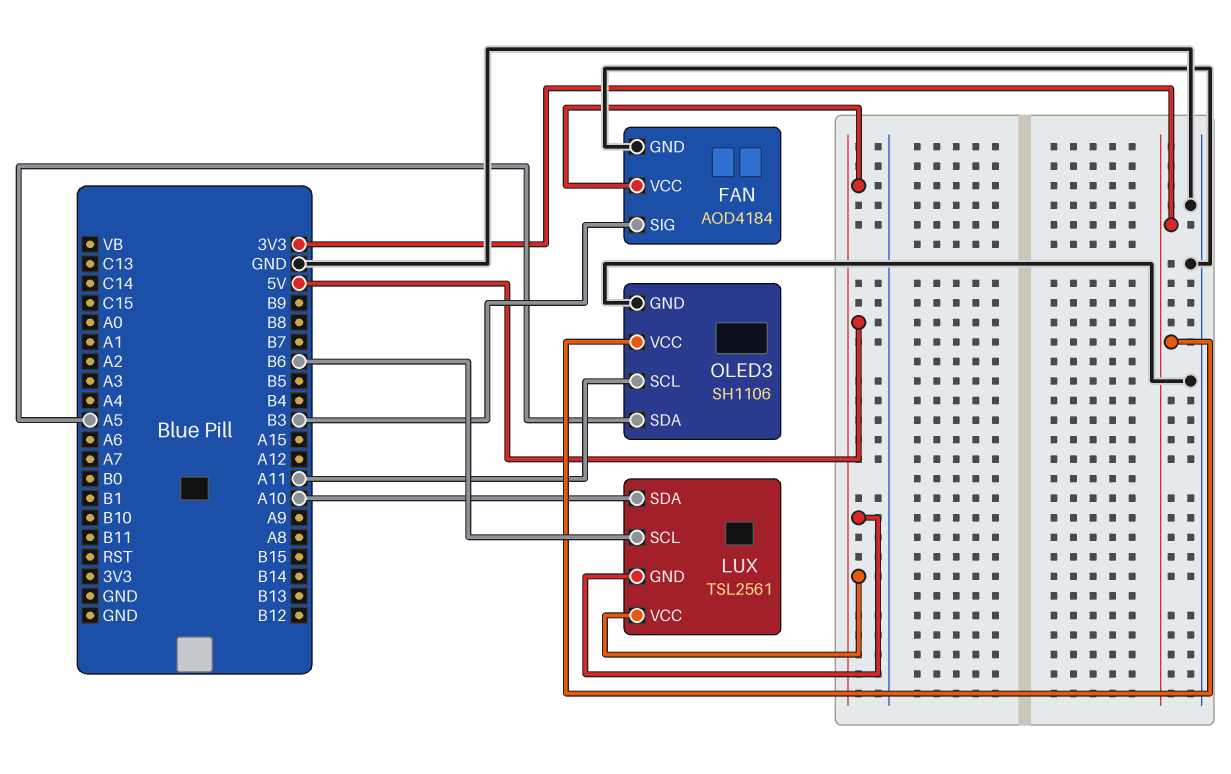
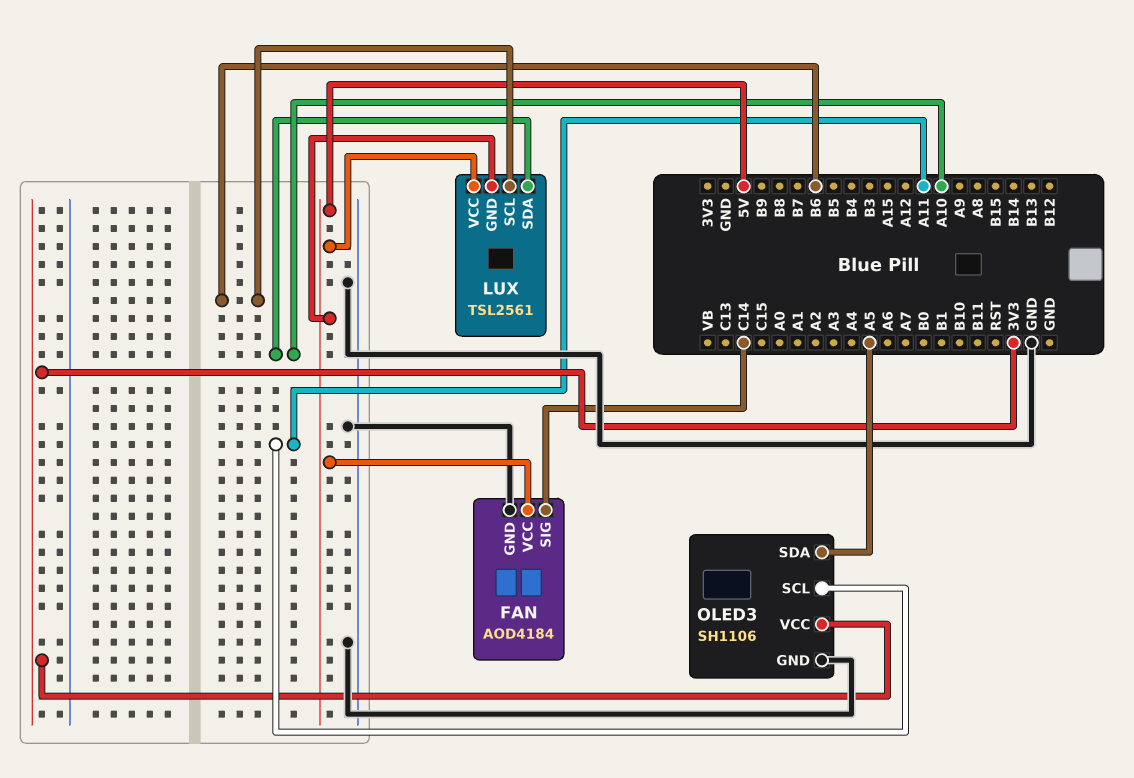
FAN pin SIG: B3 -> C14

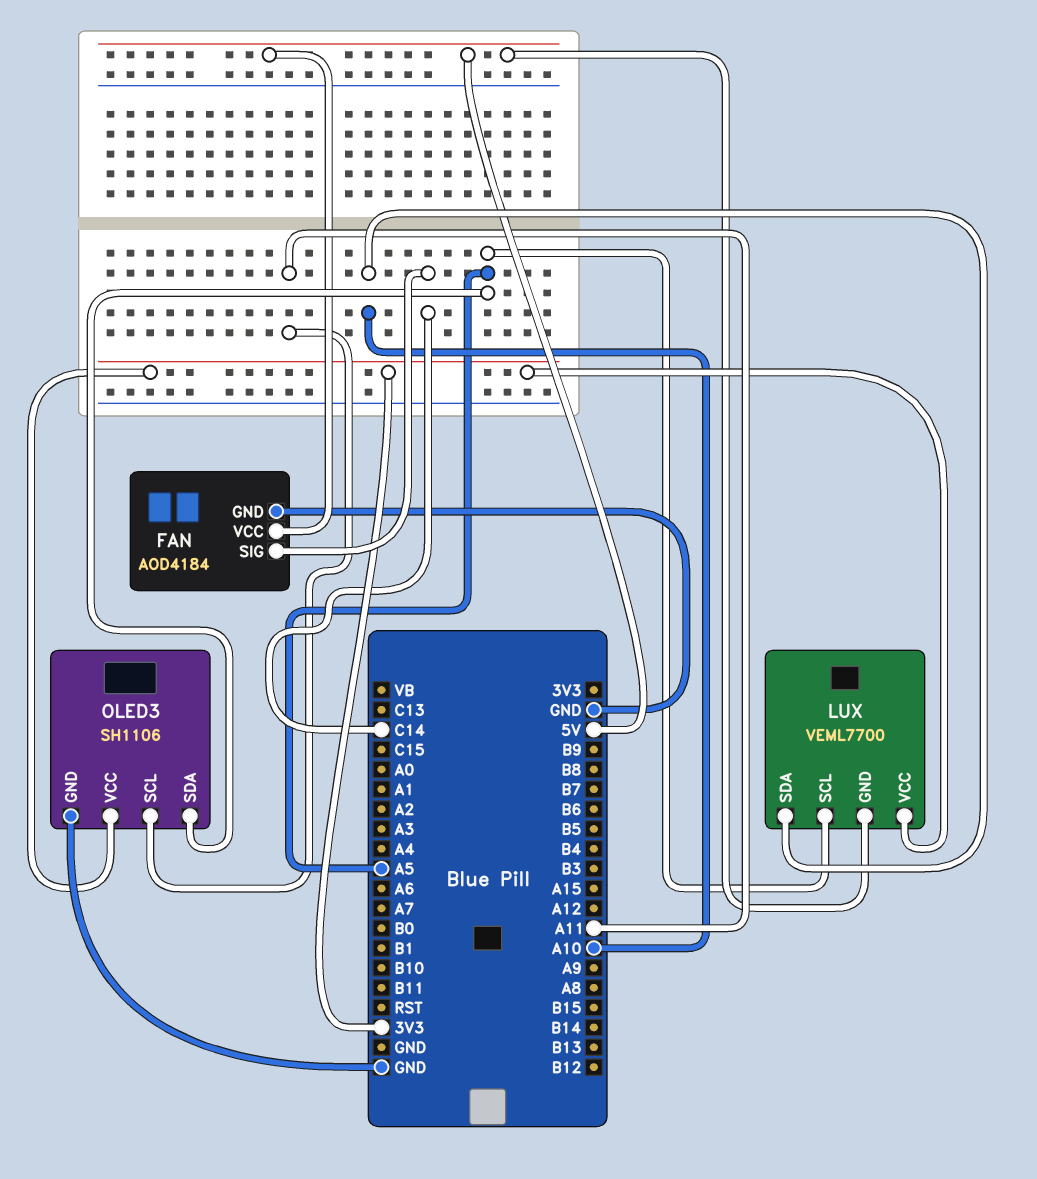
LUX: TSL2561 -> VEML7700
LUX pin SCL: B6 -> A5
LUX pin VCC: 5V -> 3V3

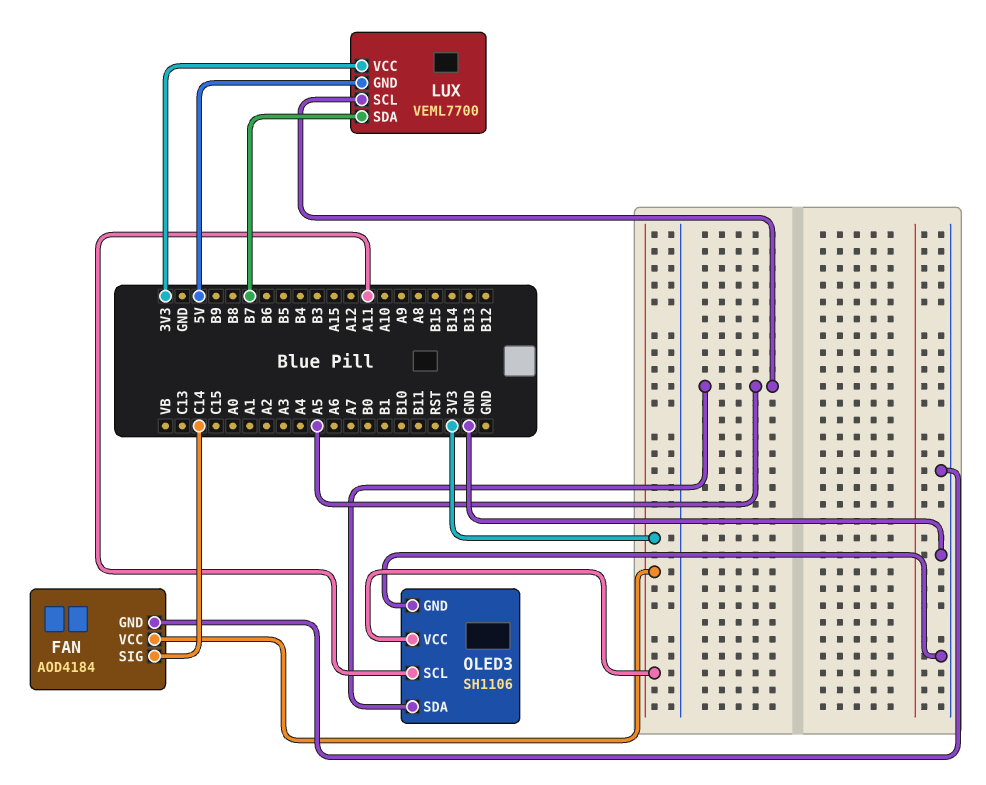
FAN pin VCC: 5V -> 3V3
LUX pin SDA: A10 -> B7

